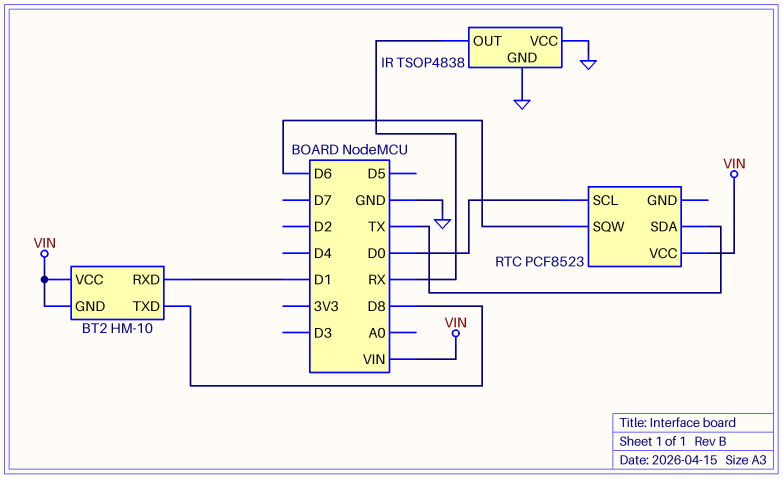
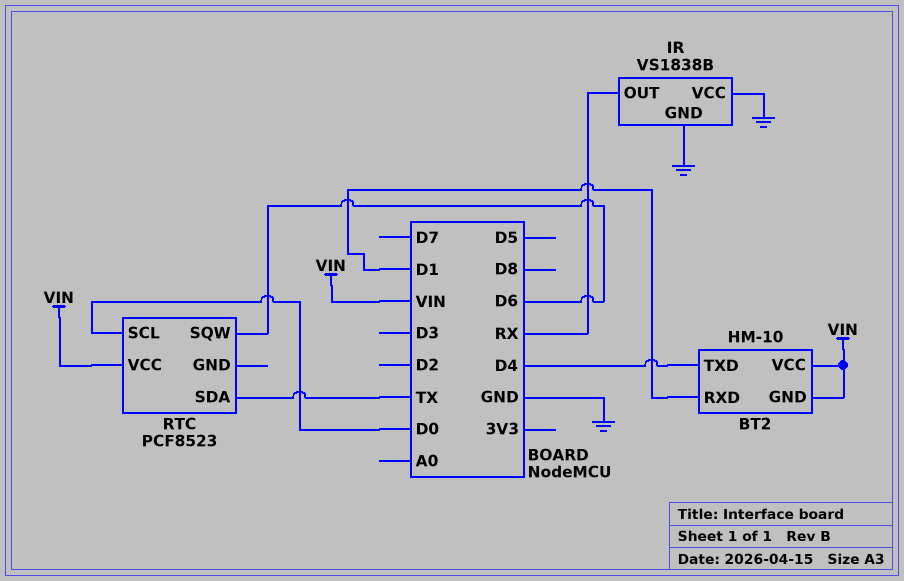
BT2 pin TXD: D8 -> D4
IR: TSOP4838 -> VS1838B

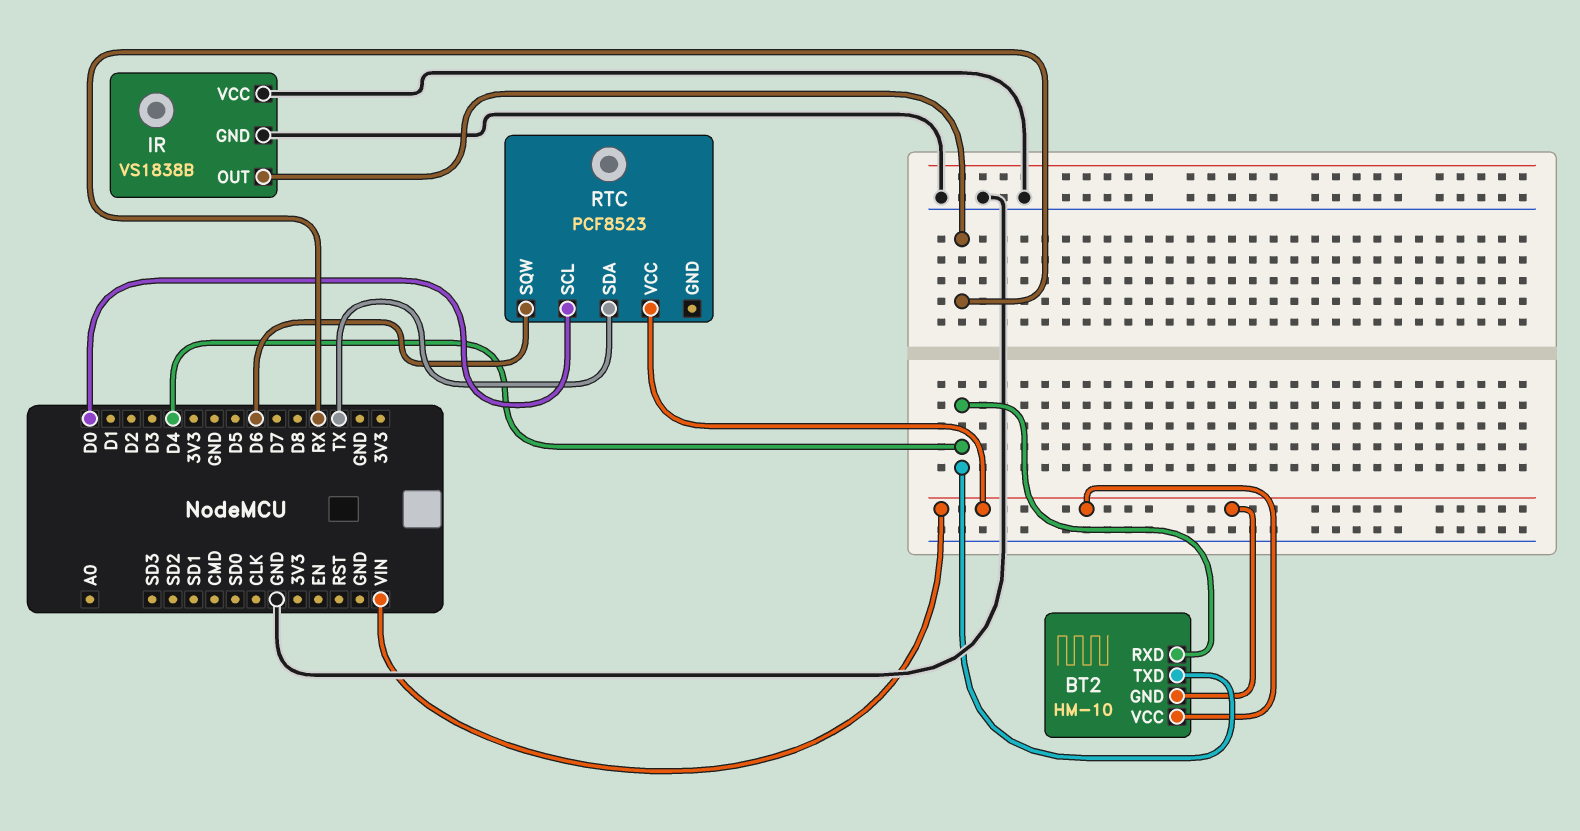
BT2 pin RXD: D1 -> D4

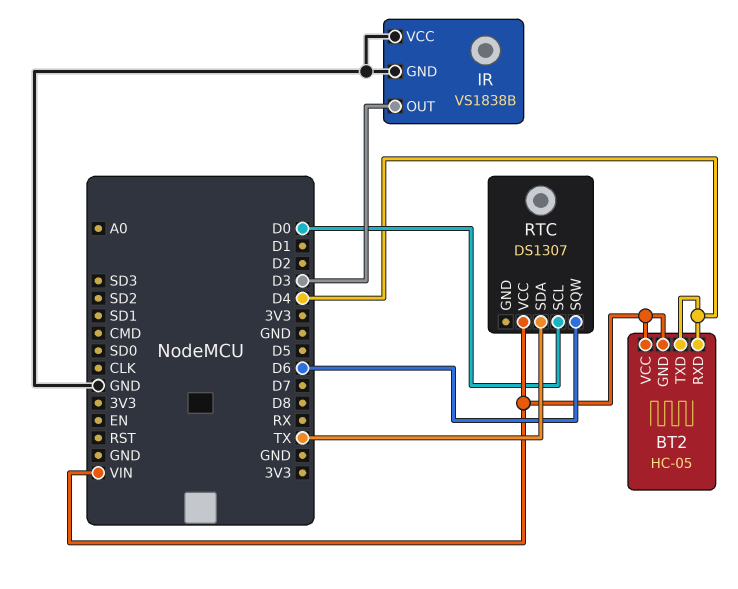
BT2: HM-10 -> HC-05
IR pin OUT: RX -> D3
RTC: PCF8523 -> DS1307

